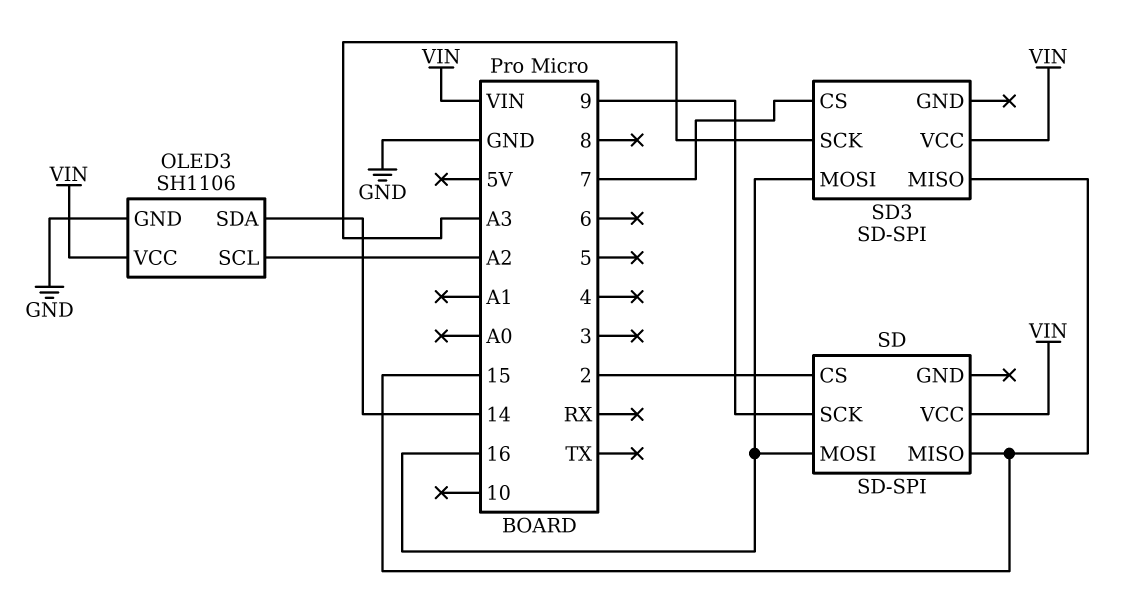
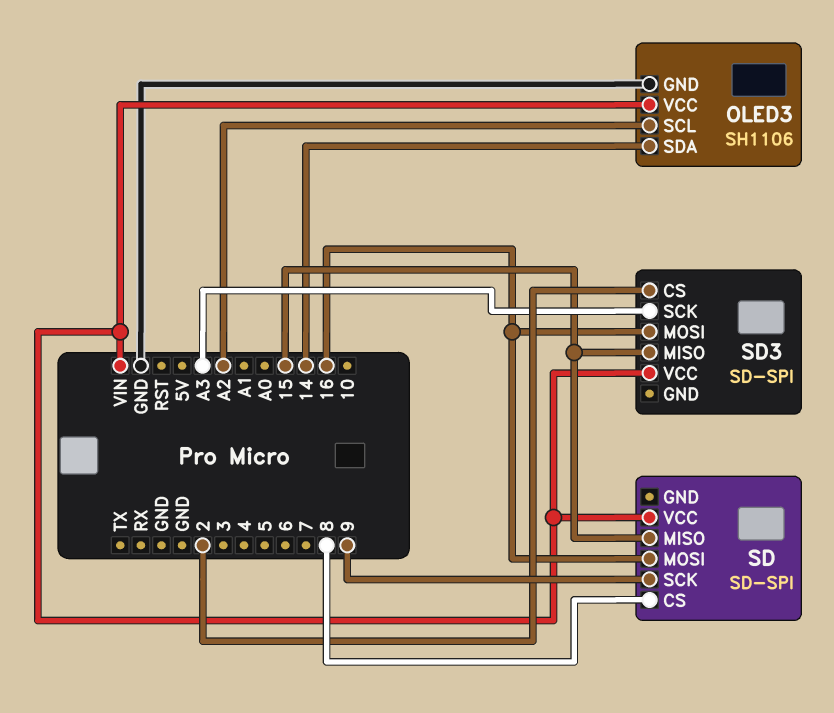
SD pin CS: 2 -> 8
SD3 pin CS: 7 -> 2

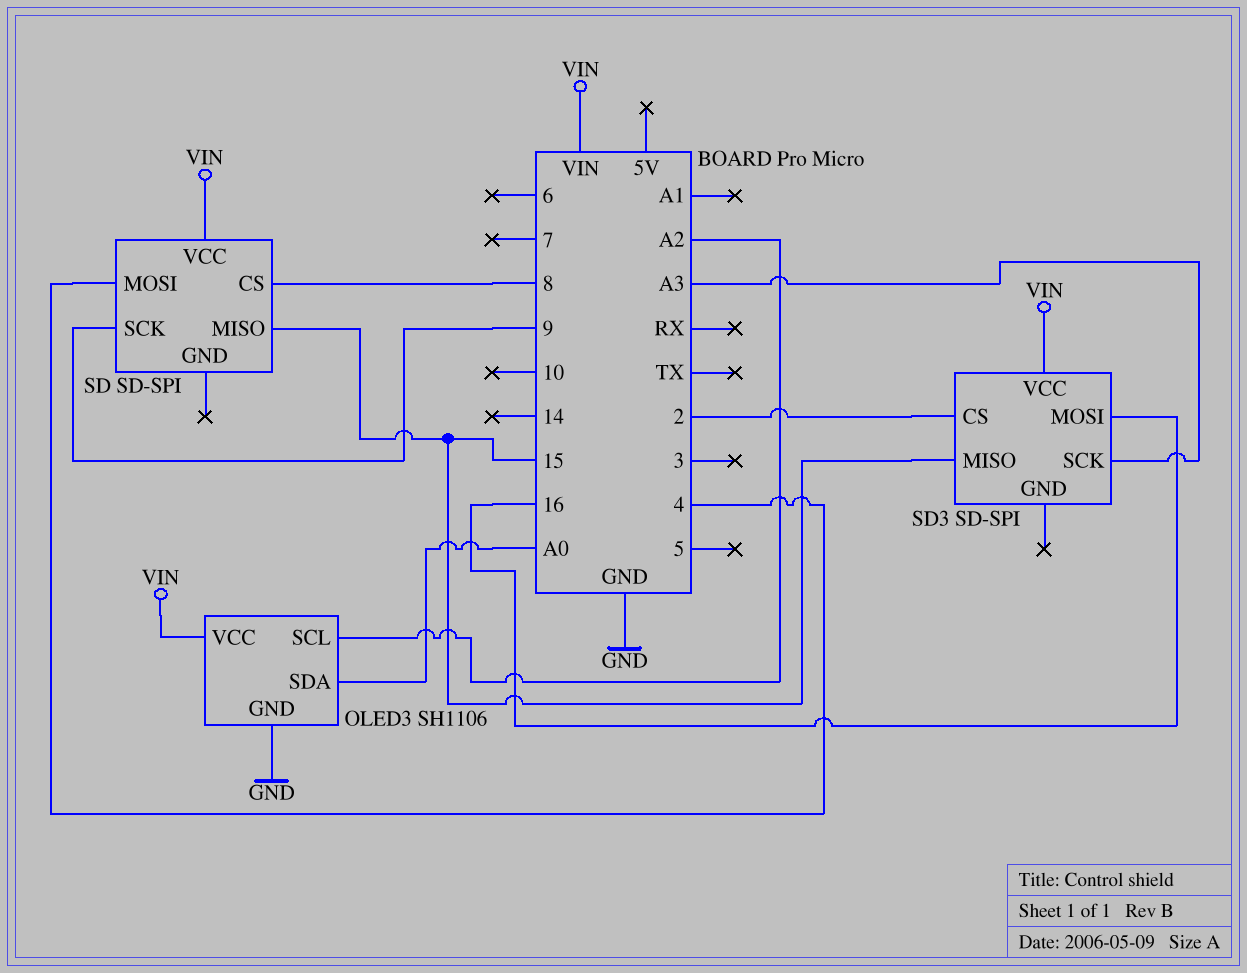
OLED3 pin SDA: 14 -> A0
SD pin MOSI: 16 -> 4

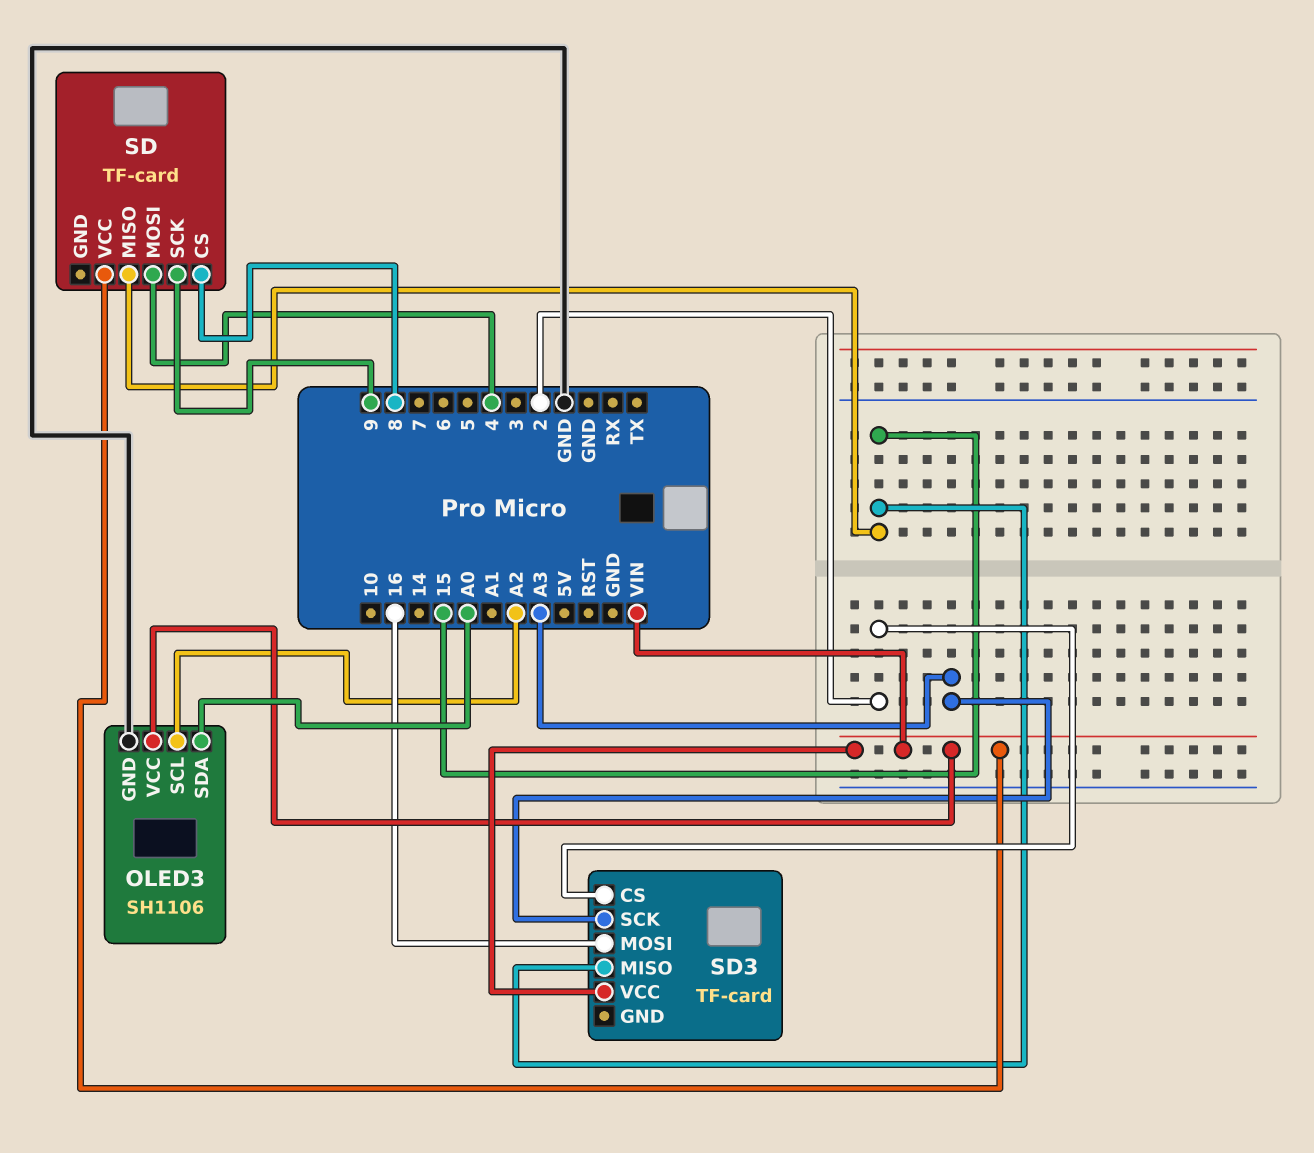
SD: SD-SPI -> TF-card
SD3: SD-SPI -> TF-card

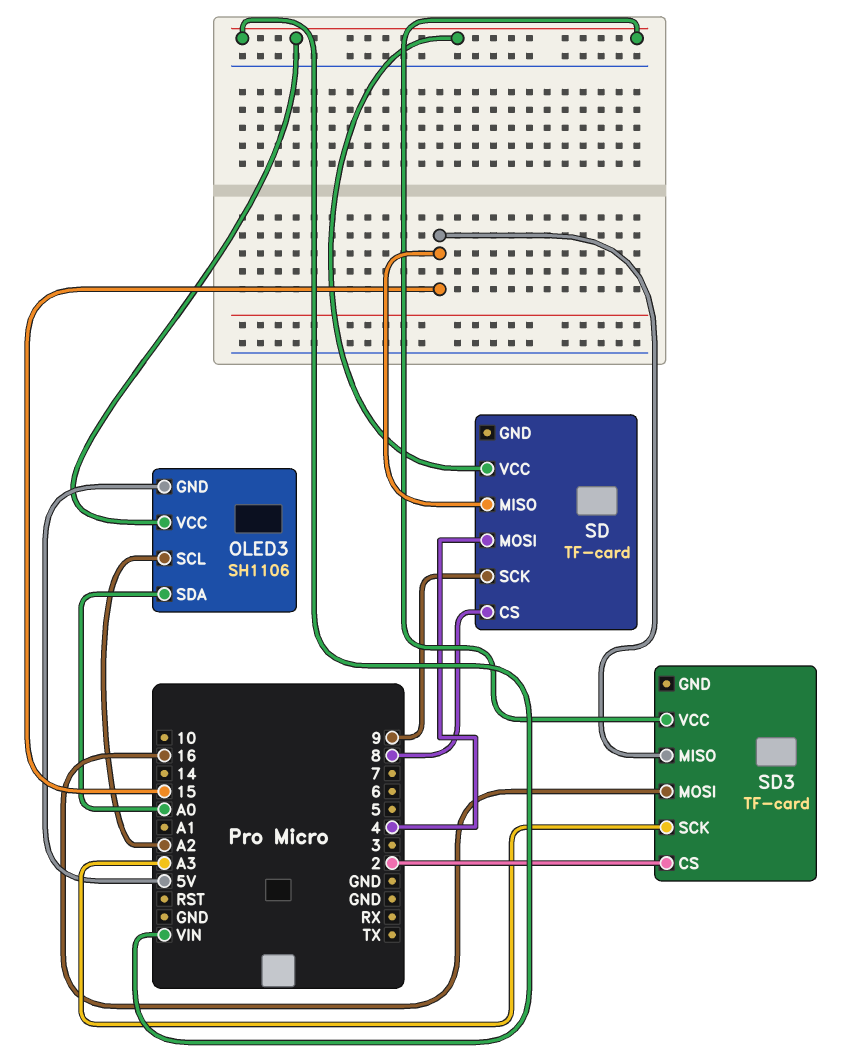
OLED3 pin GND: GND -> 5V

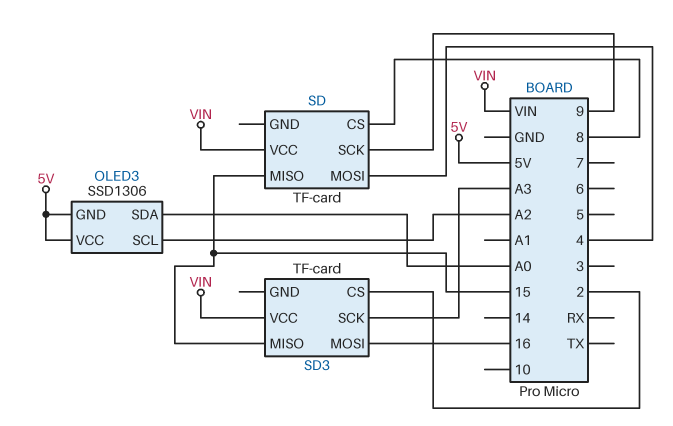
OLED3: SH1106 -> SSD1306
OLED3 pin VCC: VIN -> 5V

